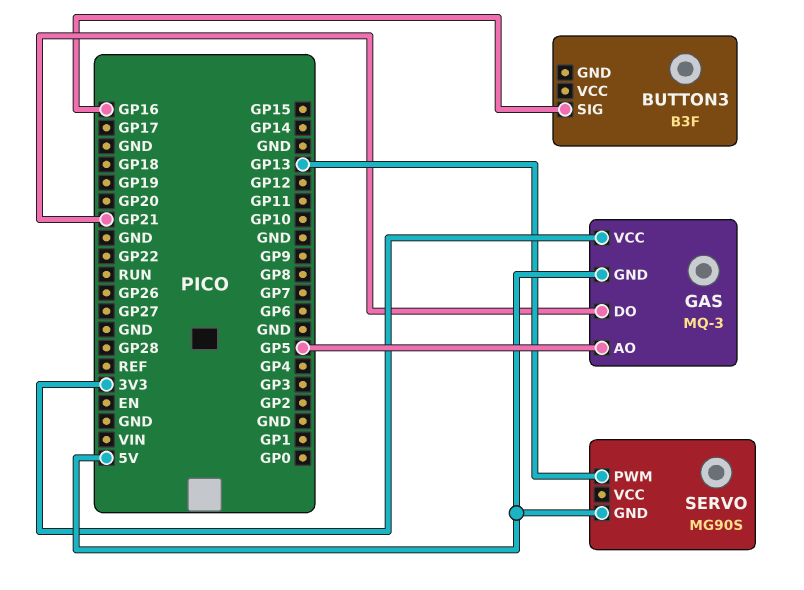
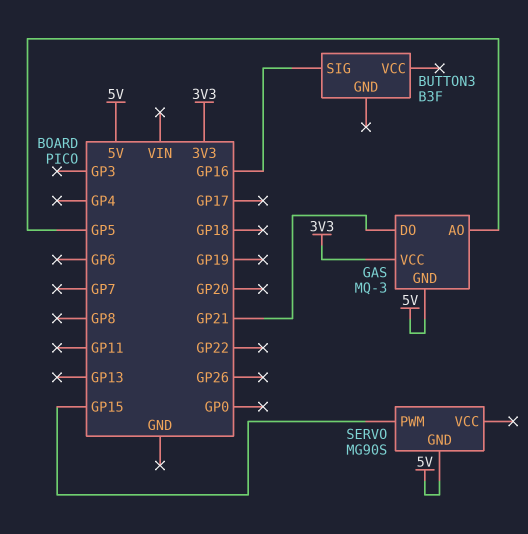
SERVO pin PWM: GP13 -> GP15

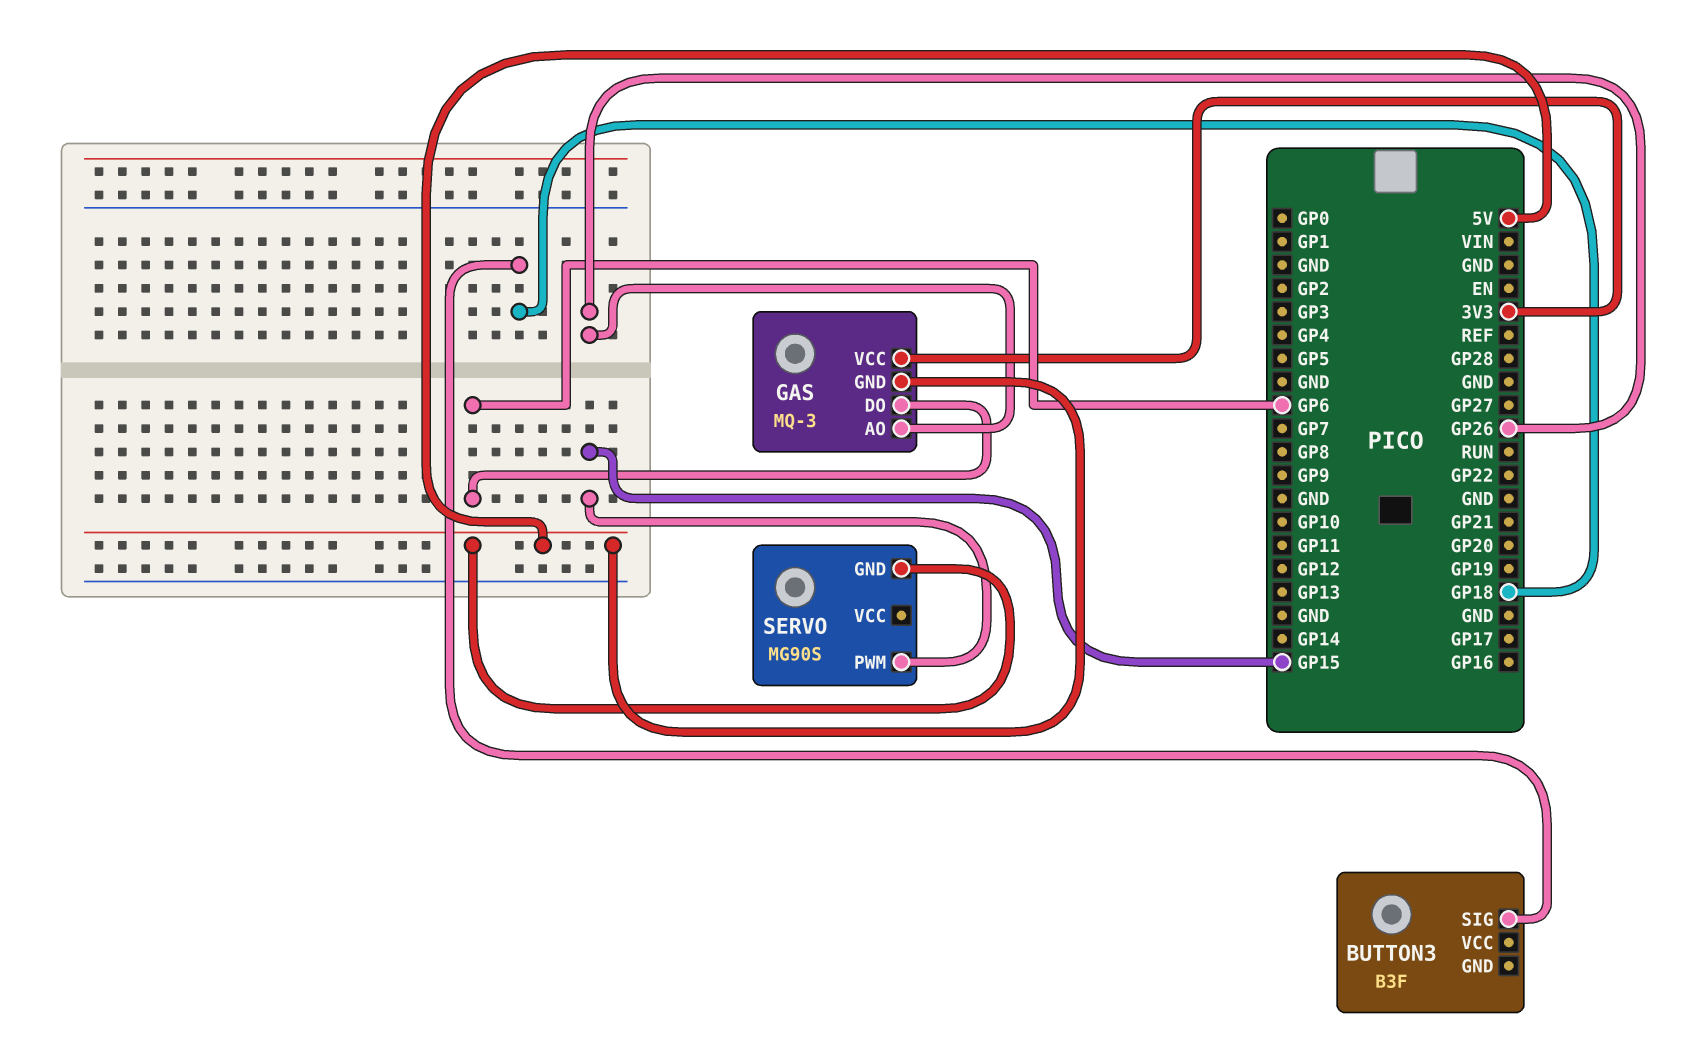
BUTTON3 pin SIG: GP16 -> GP18
GAS pin AO: GP5 -> GP26
GAS pin DO: GP21 -> GP6

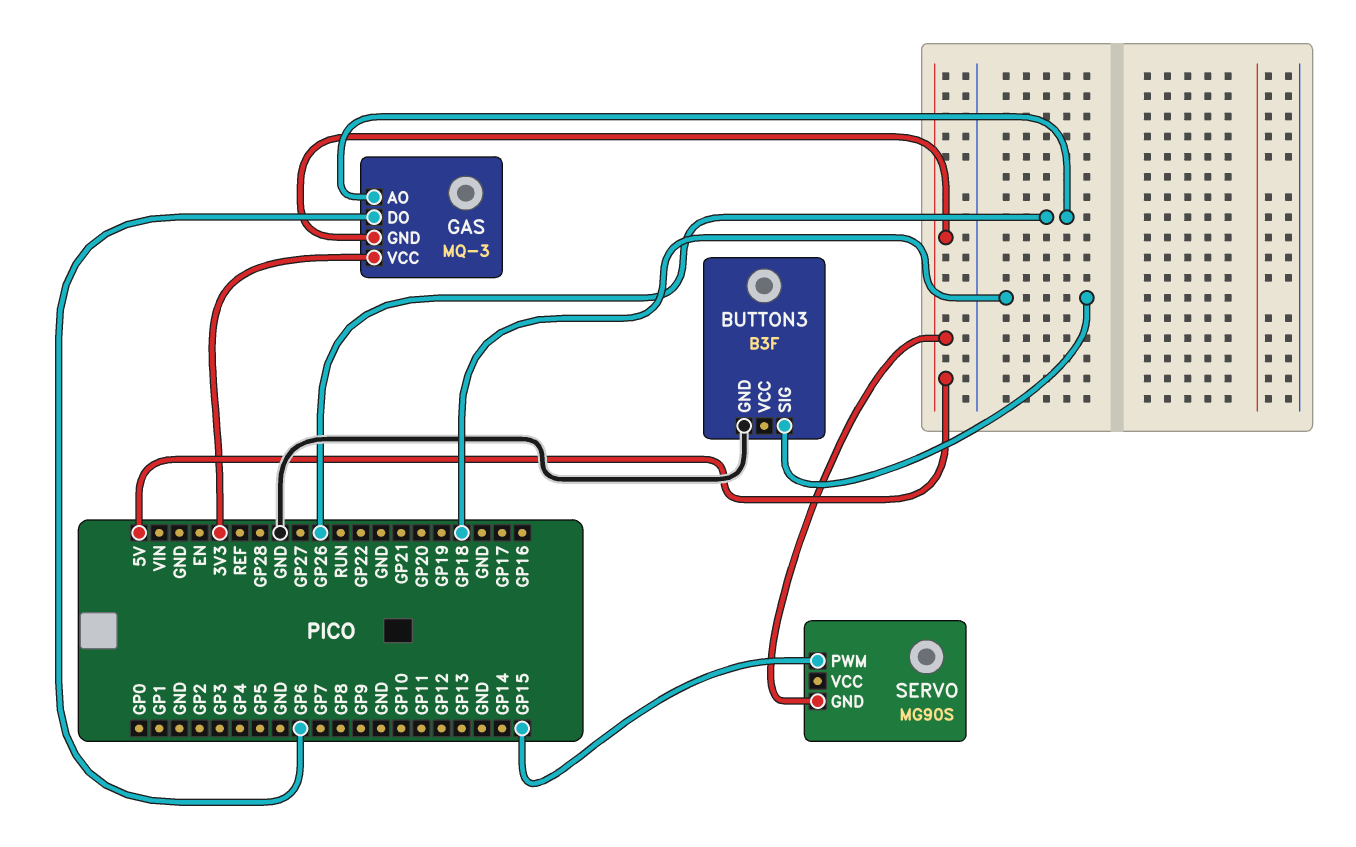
BUTTON3 pin GND: none -> GND

